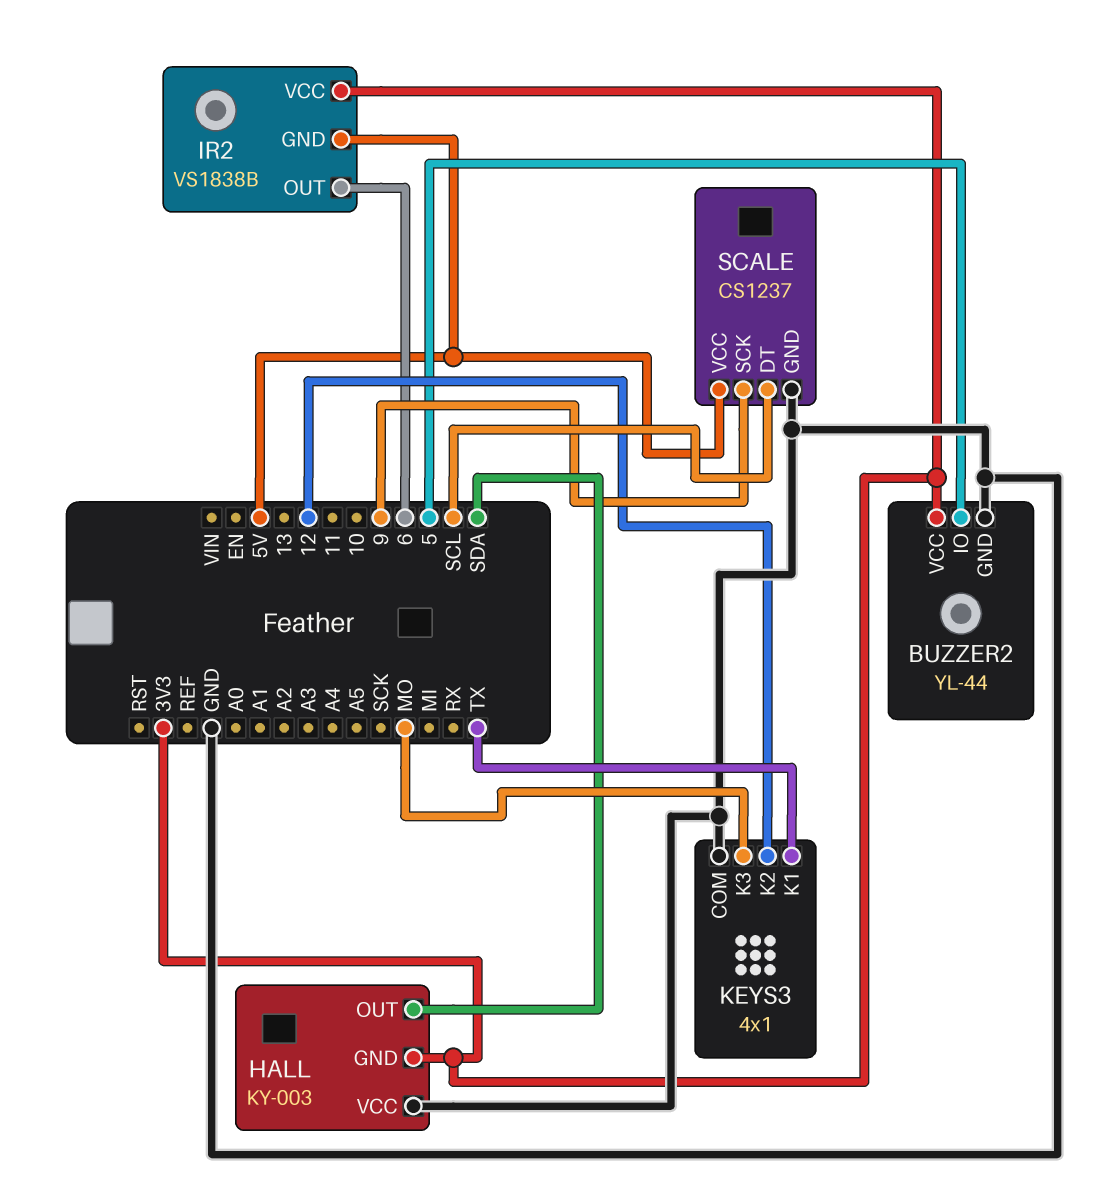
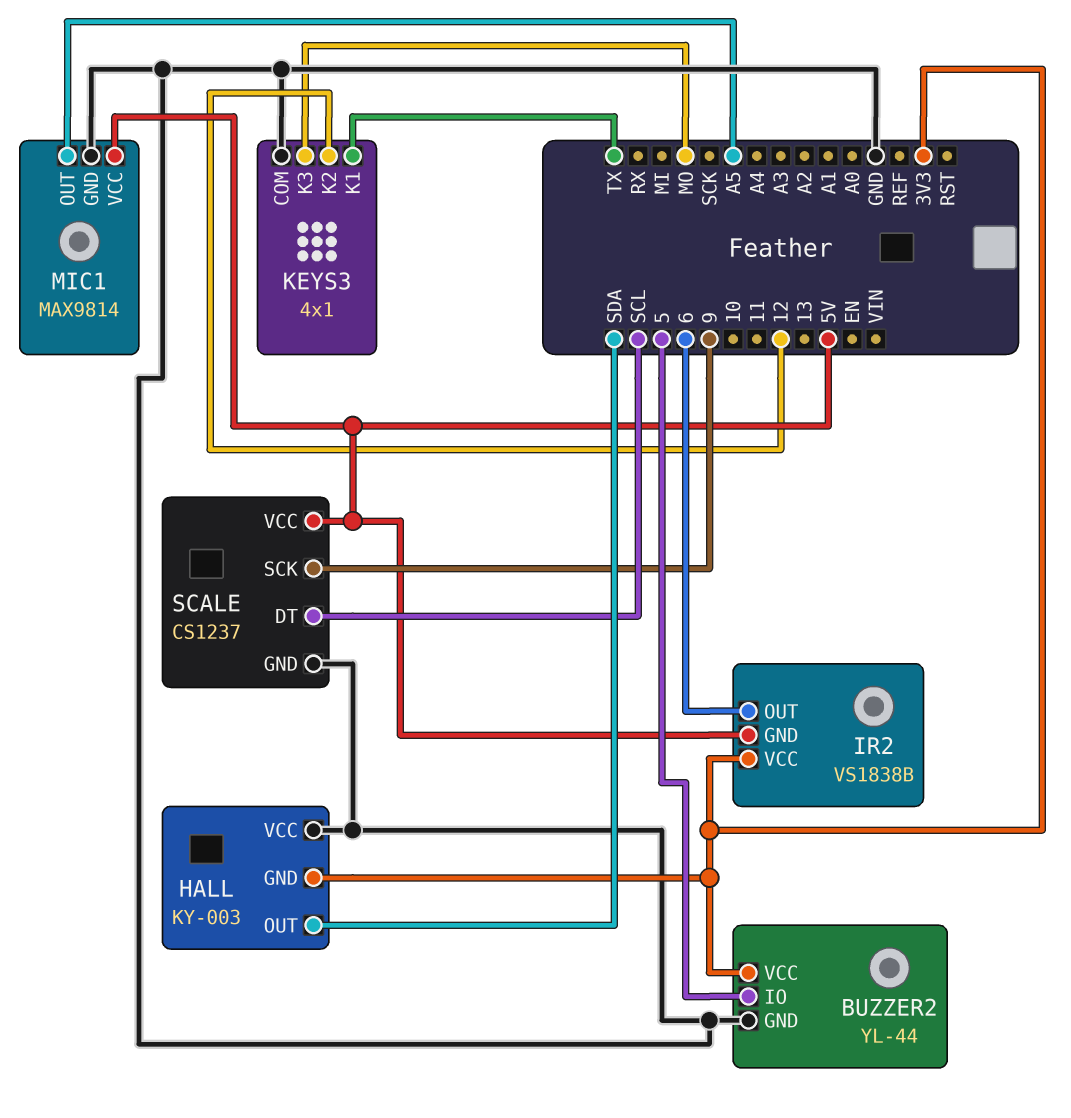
MIC1: none -> MAX9814
MIC1 pin GND: none -> GND
MIC1 pin OUT: none -> A5
MIC1 pin VCC: none -> 5V

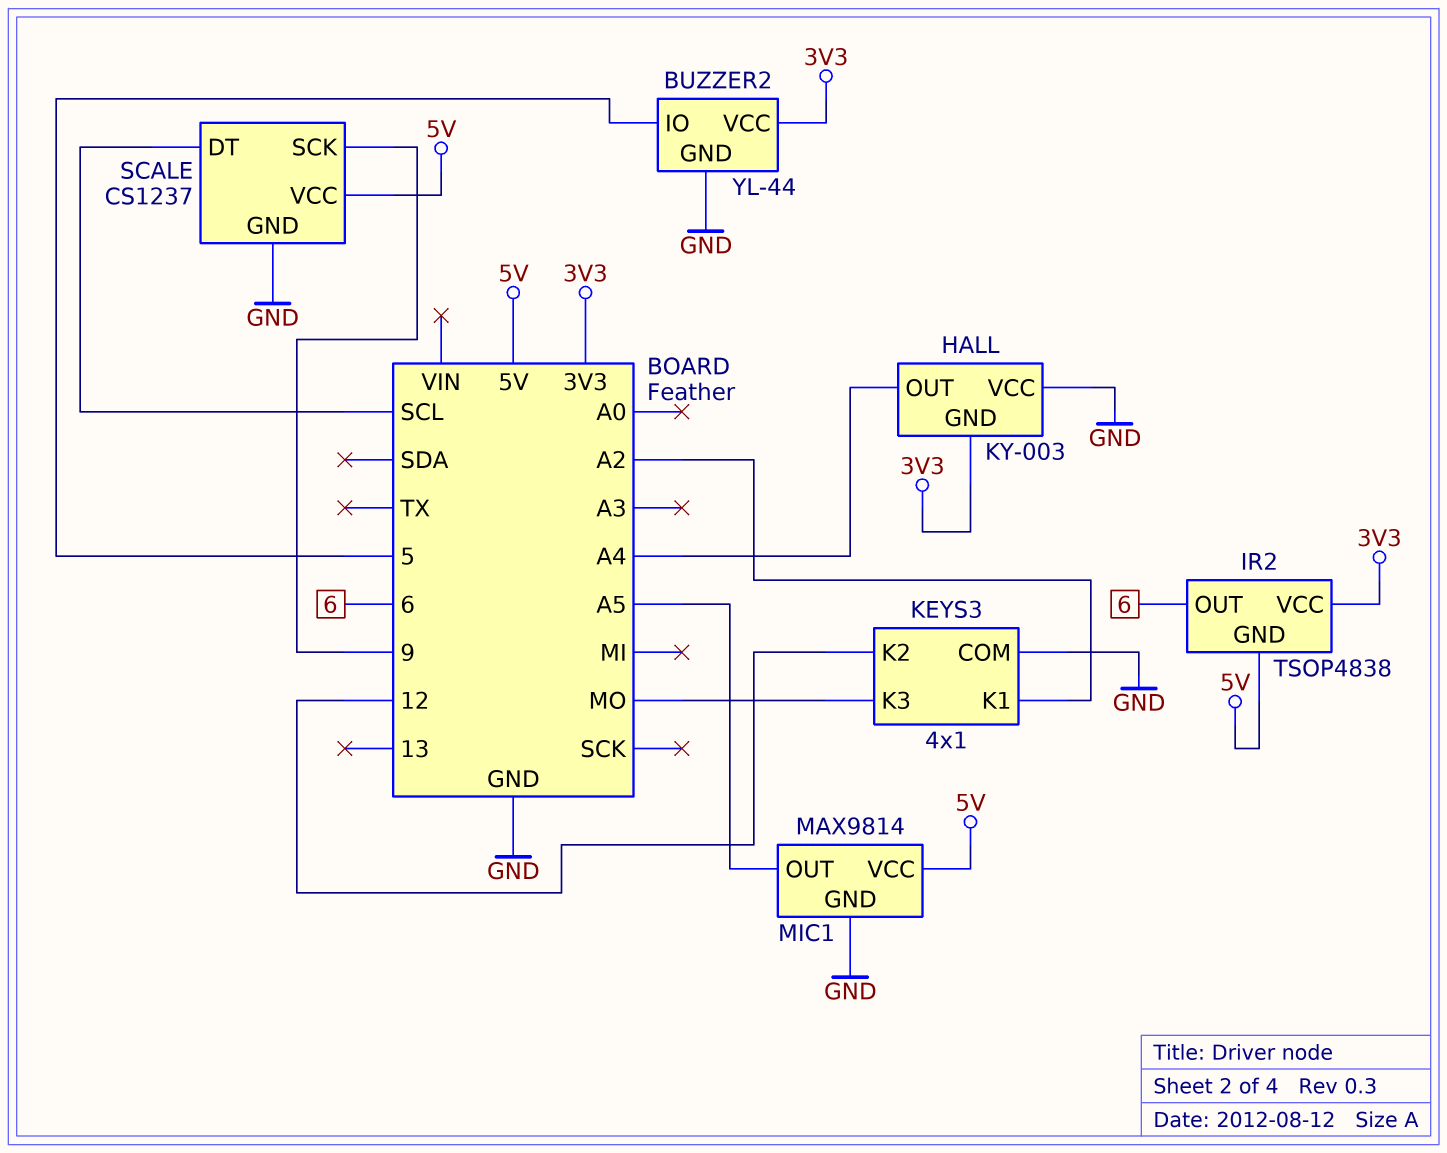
HALL pin OUT: SDA -> A4
IR2: VS1838B -> TSOP4838
KEYS3 pin K1: TX -> A2

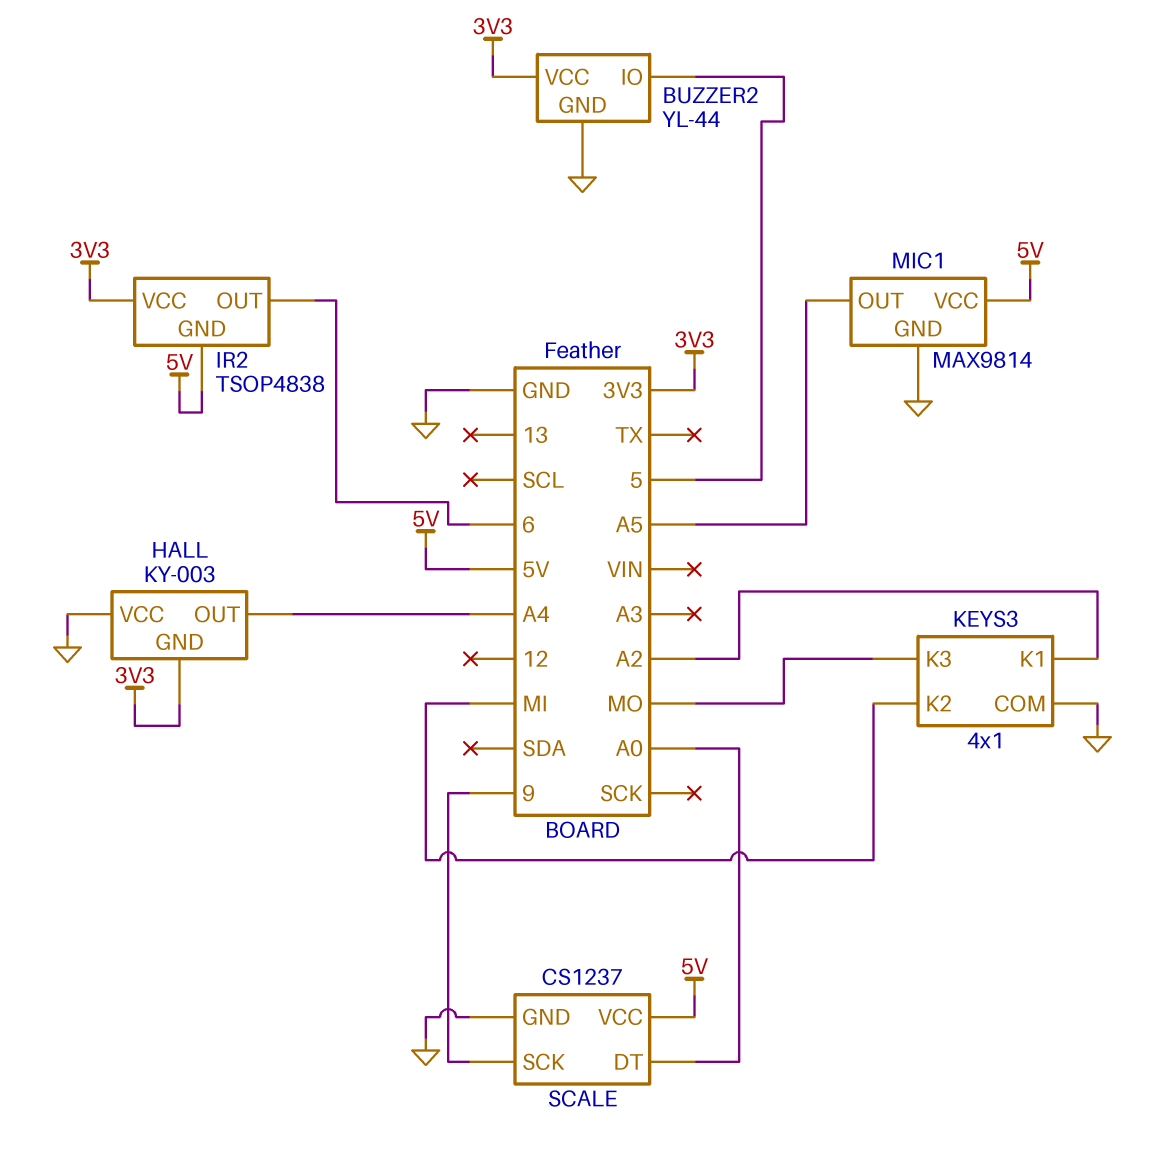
KEYS3 pin K2: 12 -> MI
SCALE pin DT: SCL -> A0

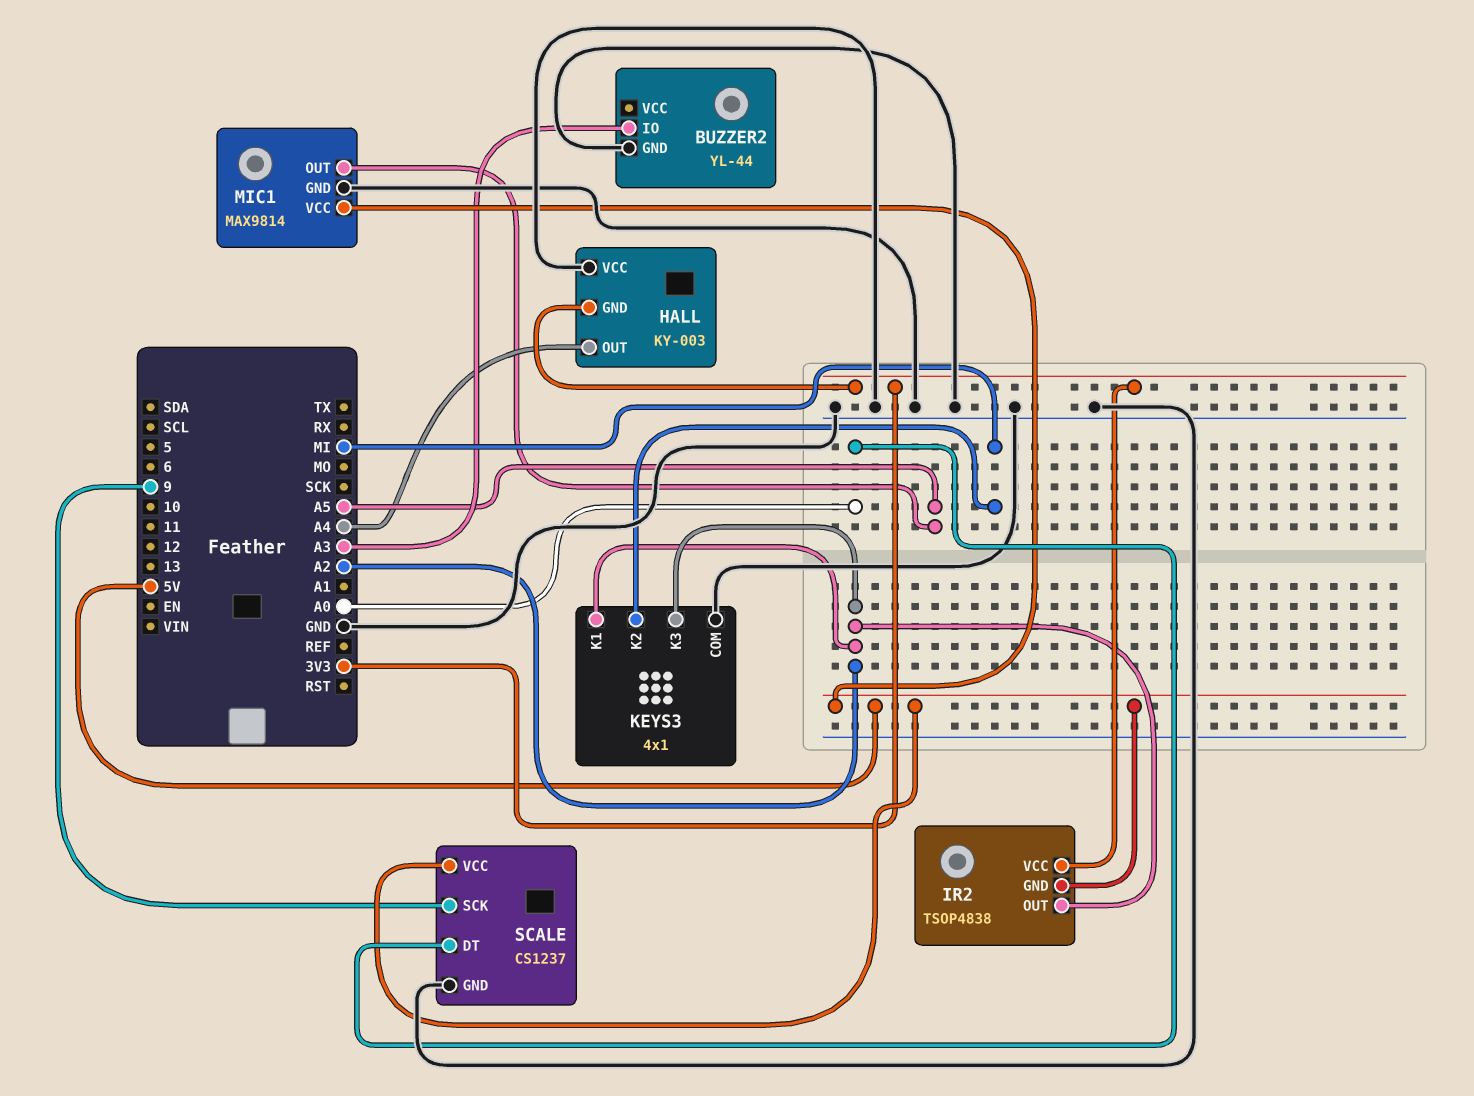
BUZZER2 pin IO: 5 -> A3
BUZZER2 pin VCC: 3V3 -> none
IR2 pin OUT: 6 -> A2
KEYS3 pin K3: MO -> A2

